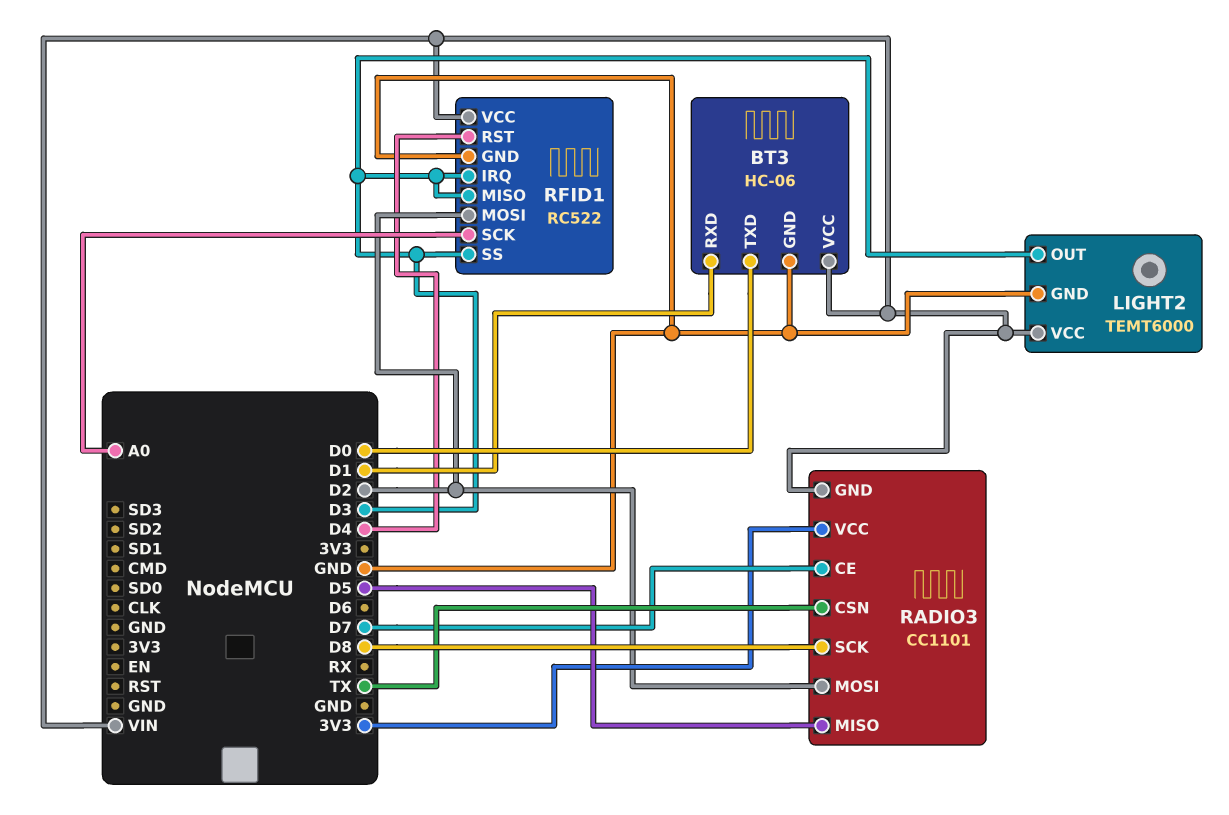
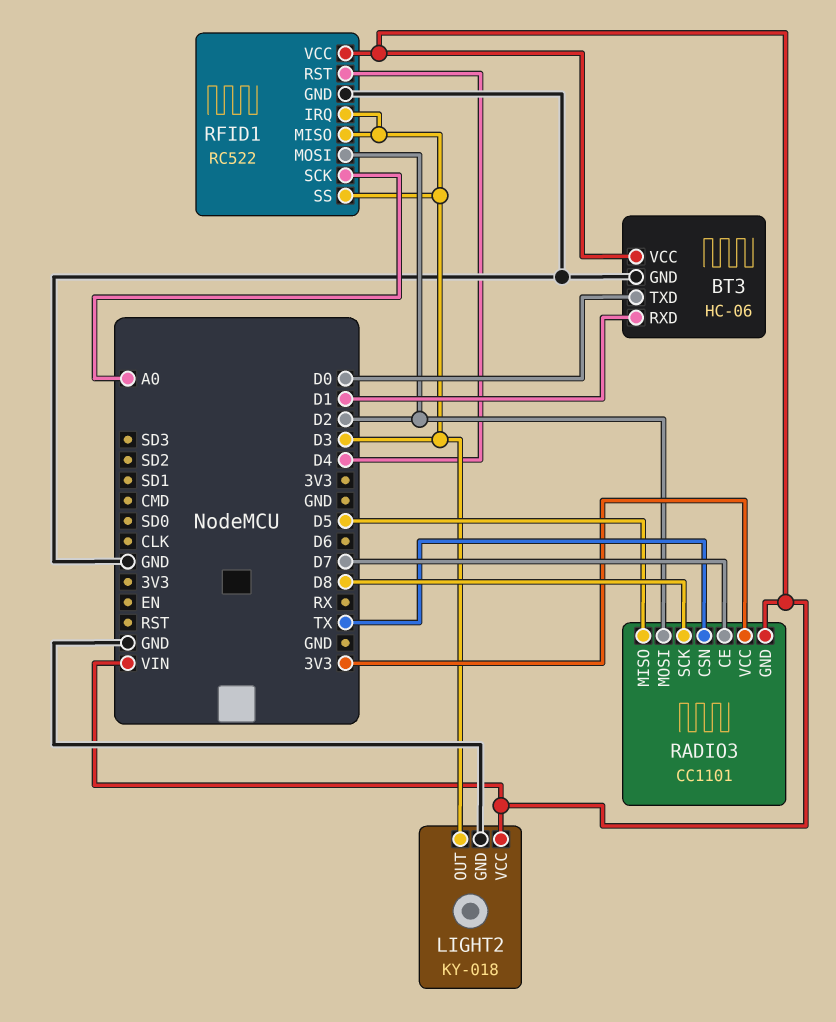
LIGHT2: TEMT6000 -> KY-018

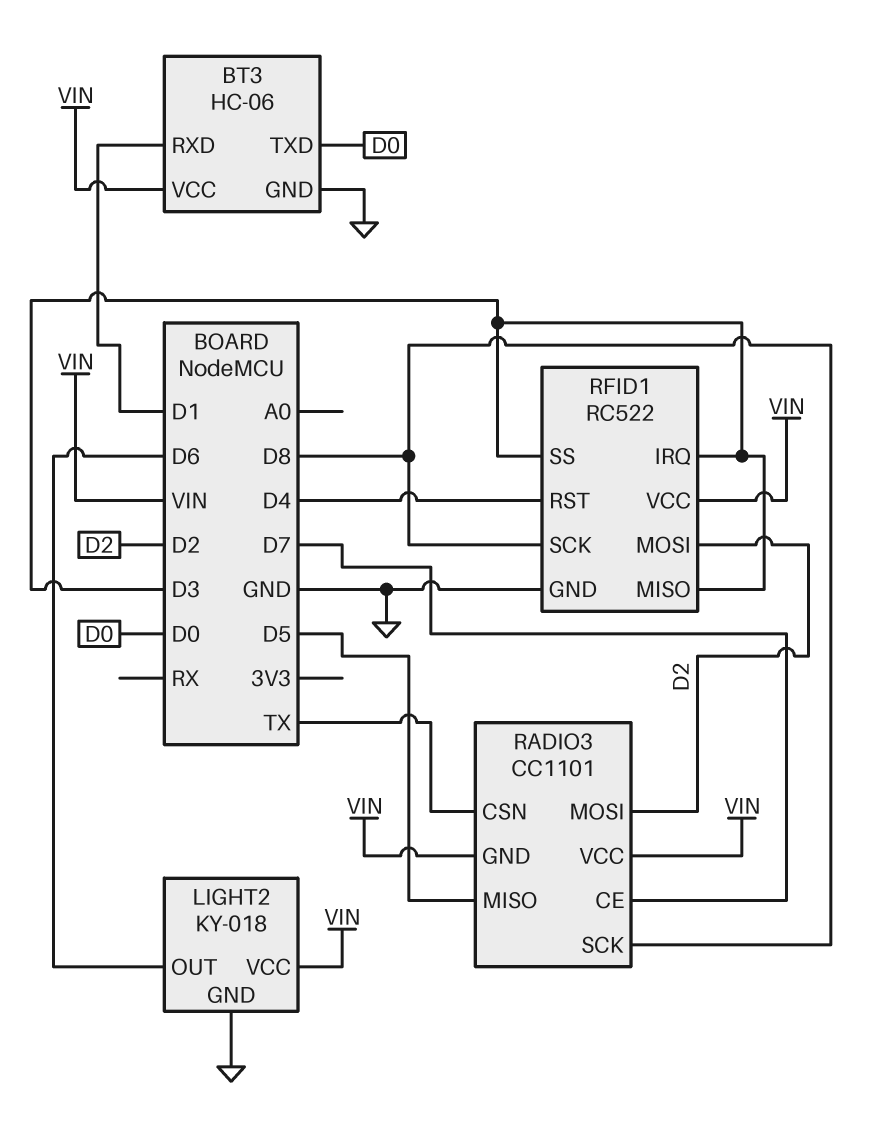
LIGHT2 pin OUT: D3 -> D6
RADIO3 pin VCC: 3V3 -> VIN
RFID1 pin SCK: A0 -> D8

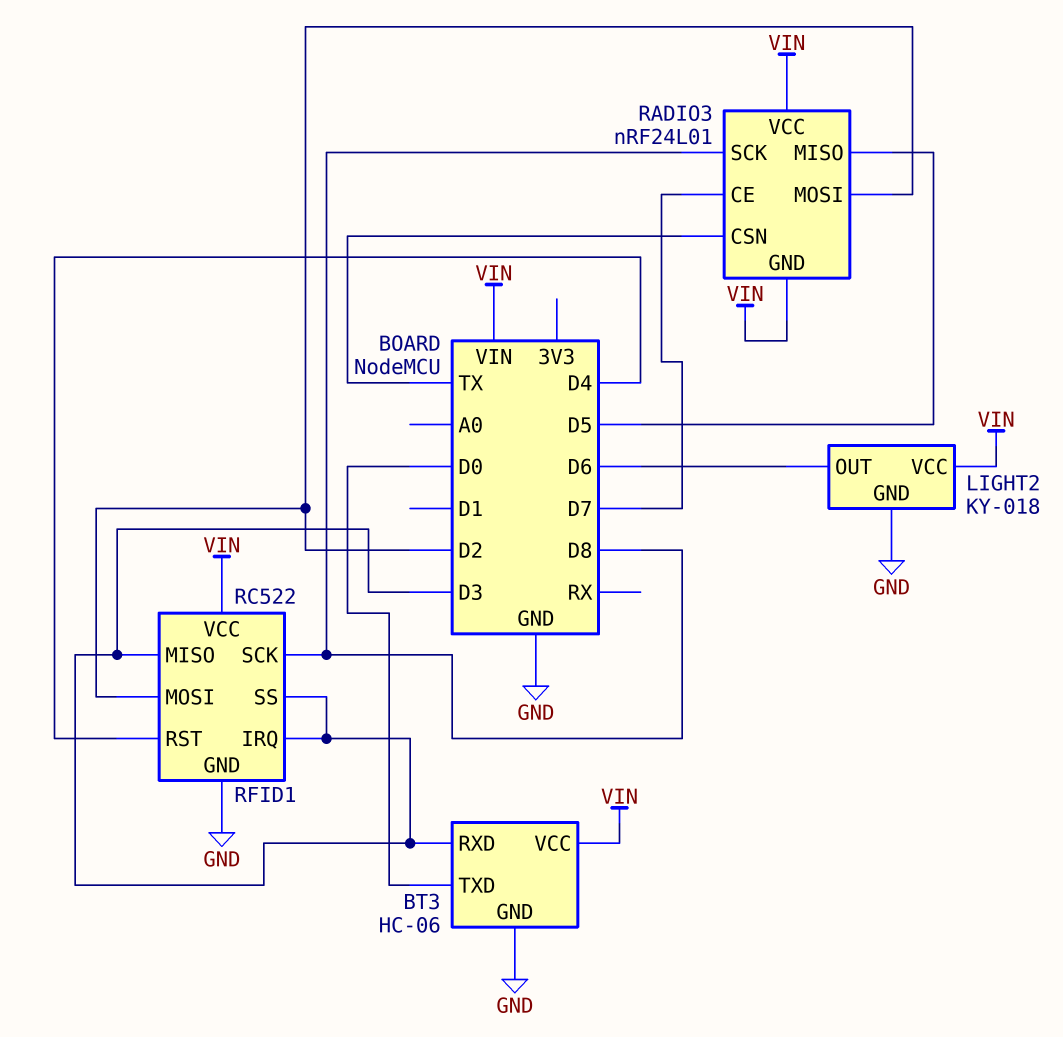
BT3 pin RXD: D1 -> D3
RADIO3: CC1101 -> nRF24L01

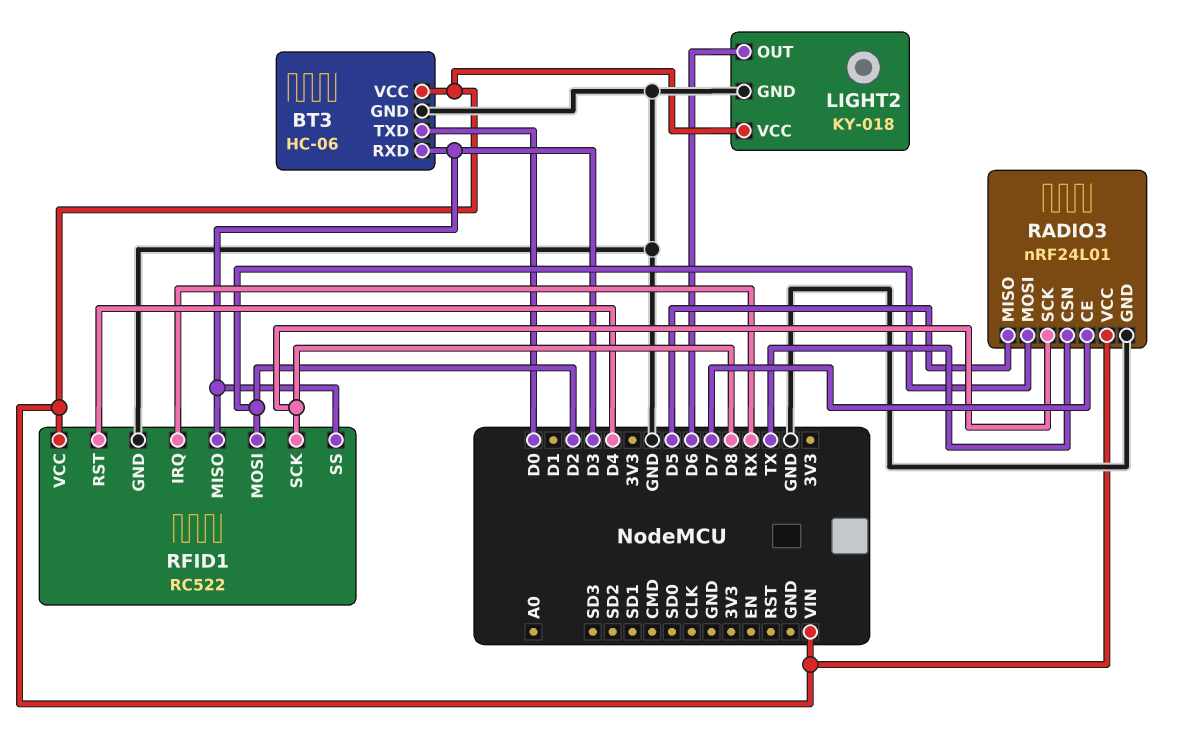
RADIO3 pin GND: VIN -> GND
RFID1 pin IRQ: D3 -> RX

